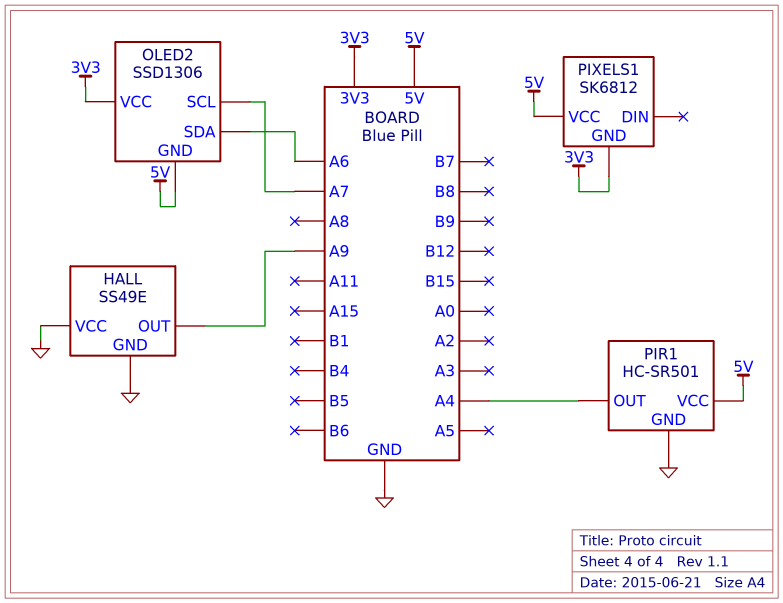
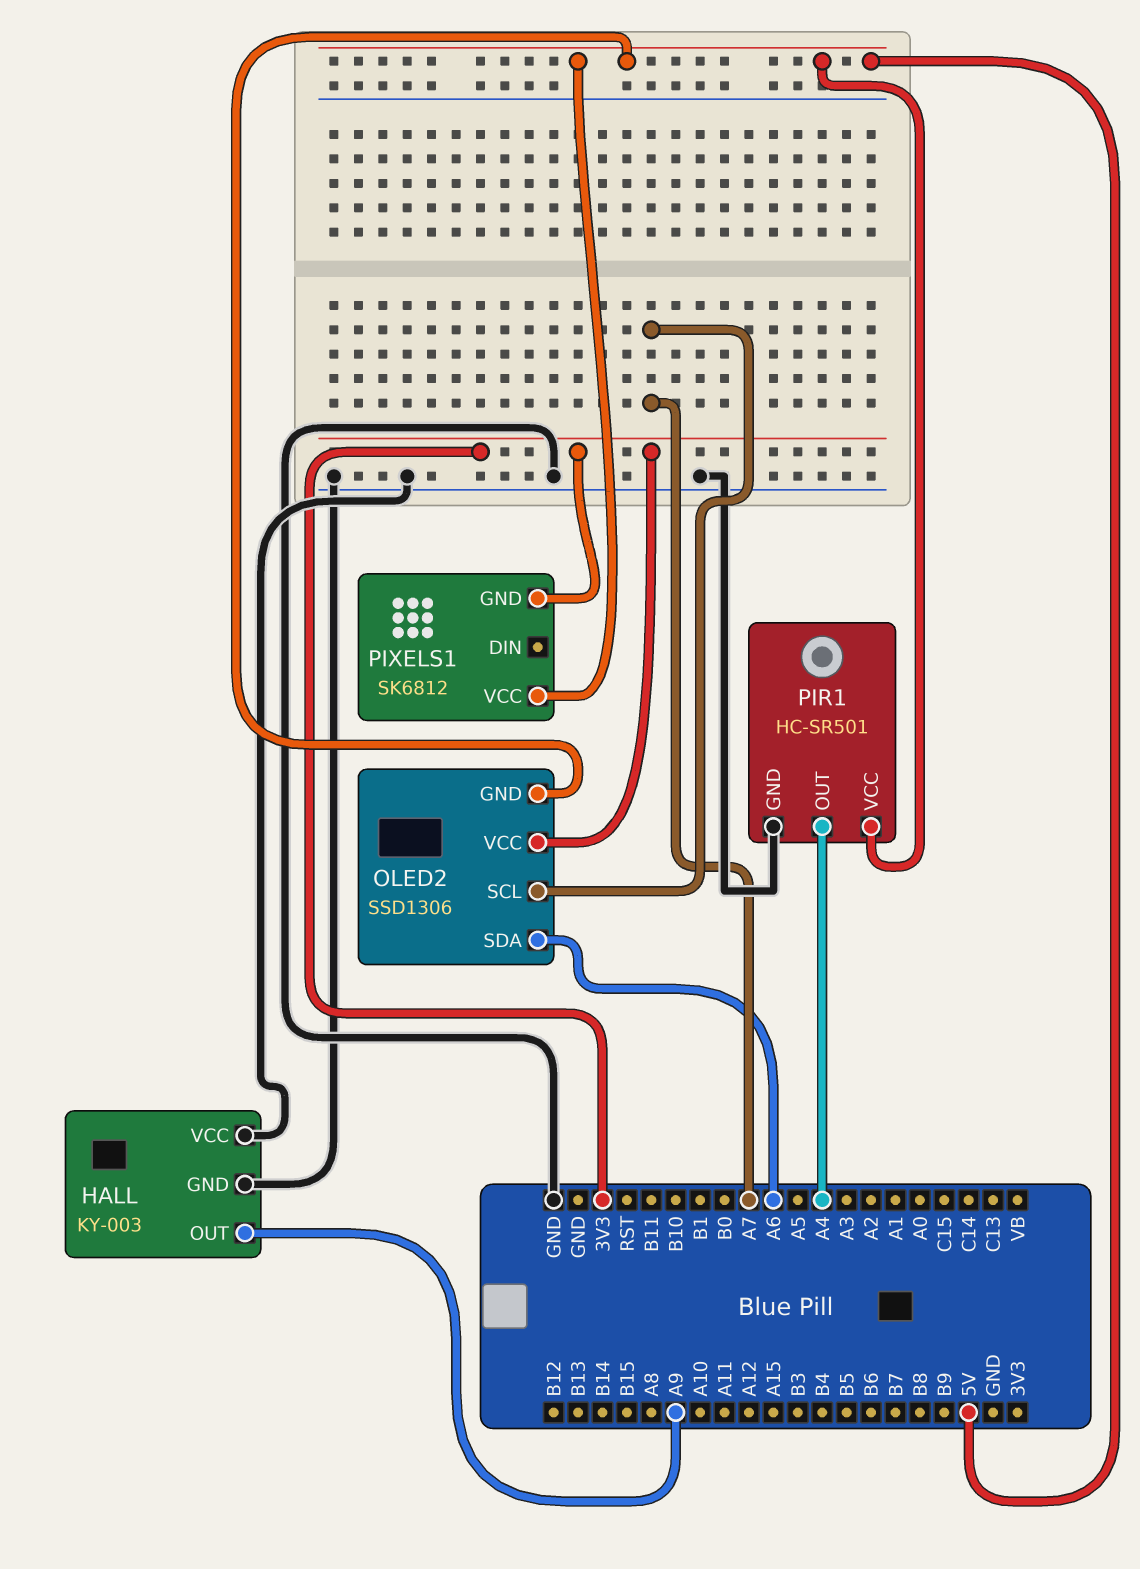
HALL: SS49E -> KY-003

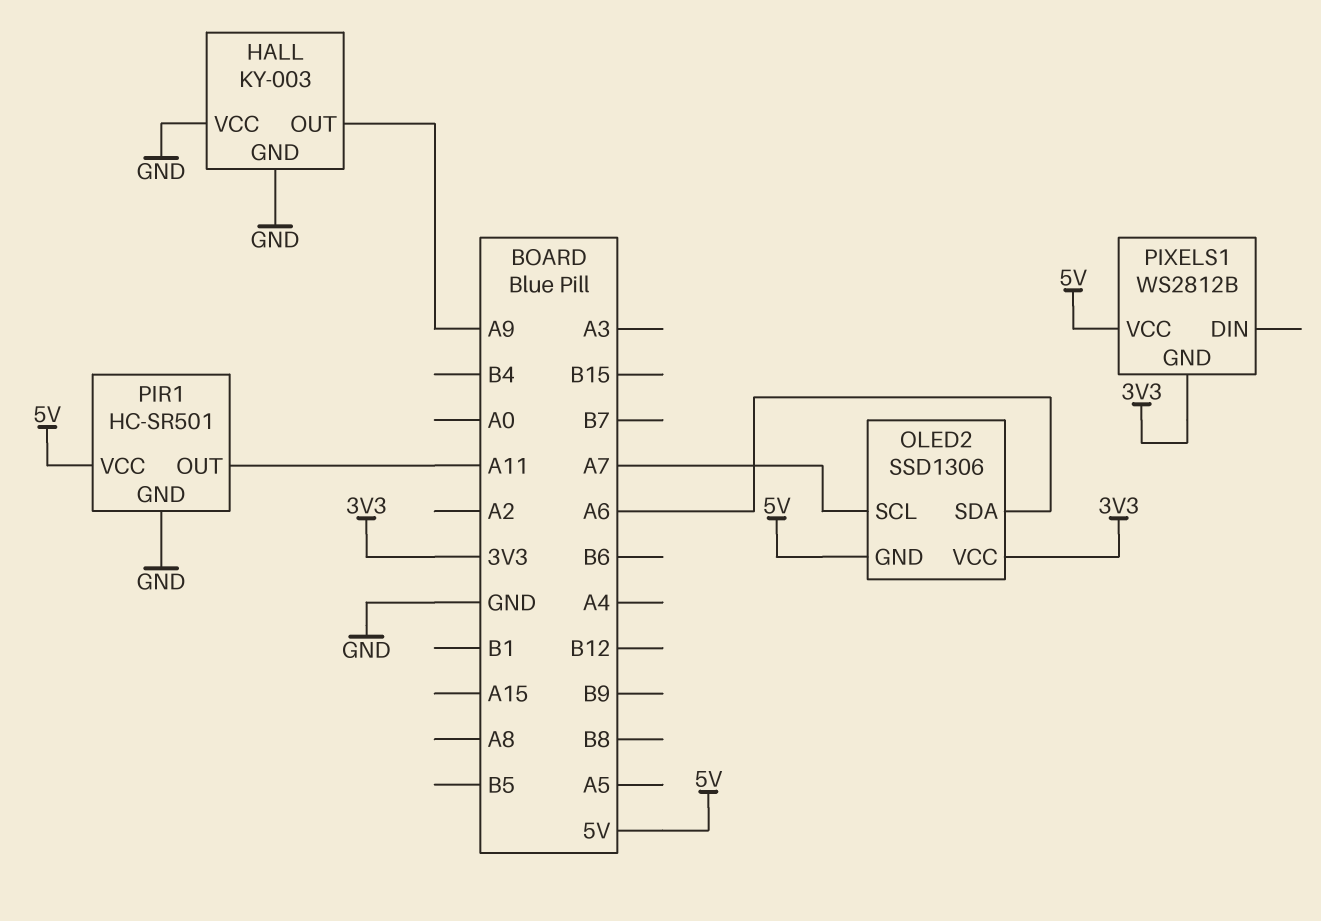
PIR1 pin OUT: A4 -> A11
PIXELS1: SK6812 -> WS2812B

